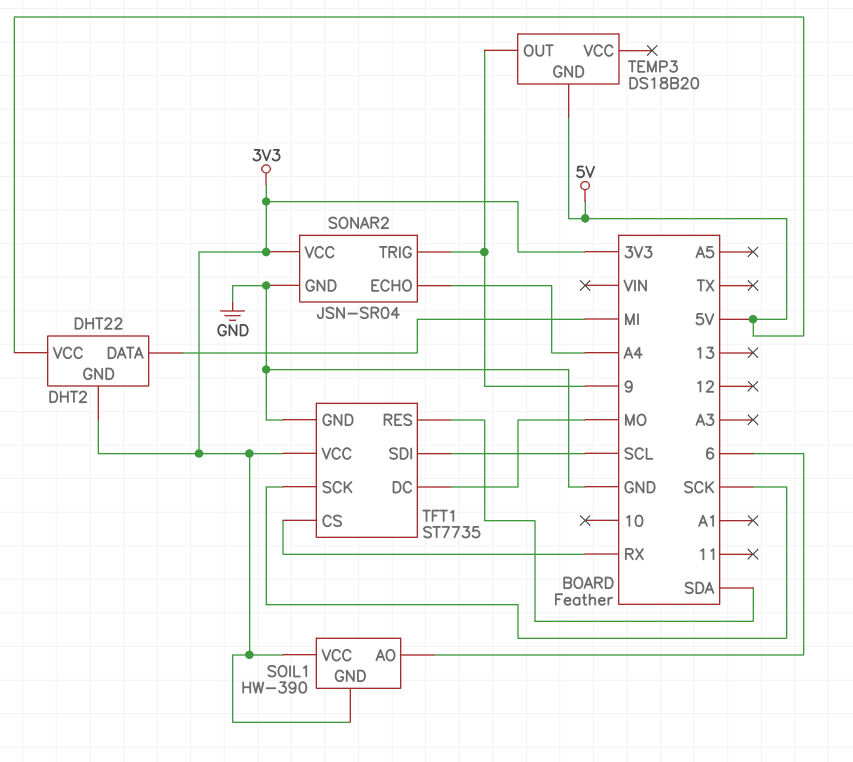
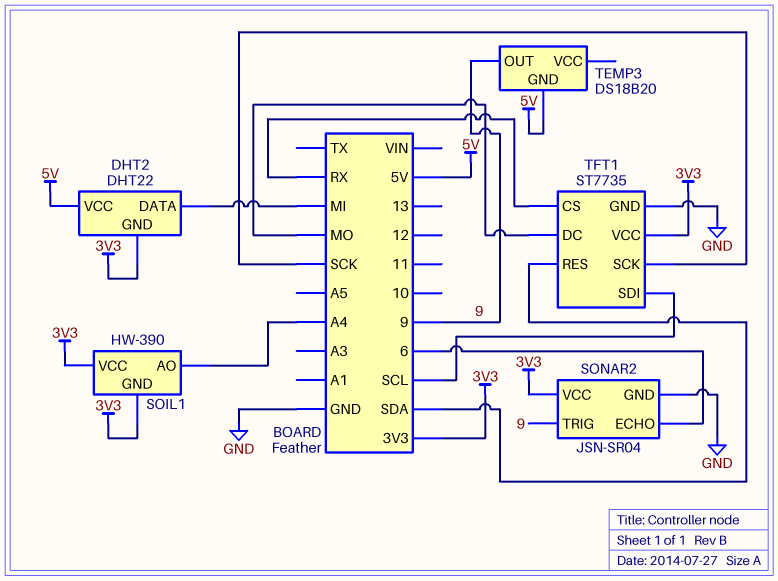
SOIL1 pin AO: 6 -> A4
SONAR2 pin ECHO: A4 -> 6

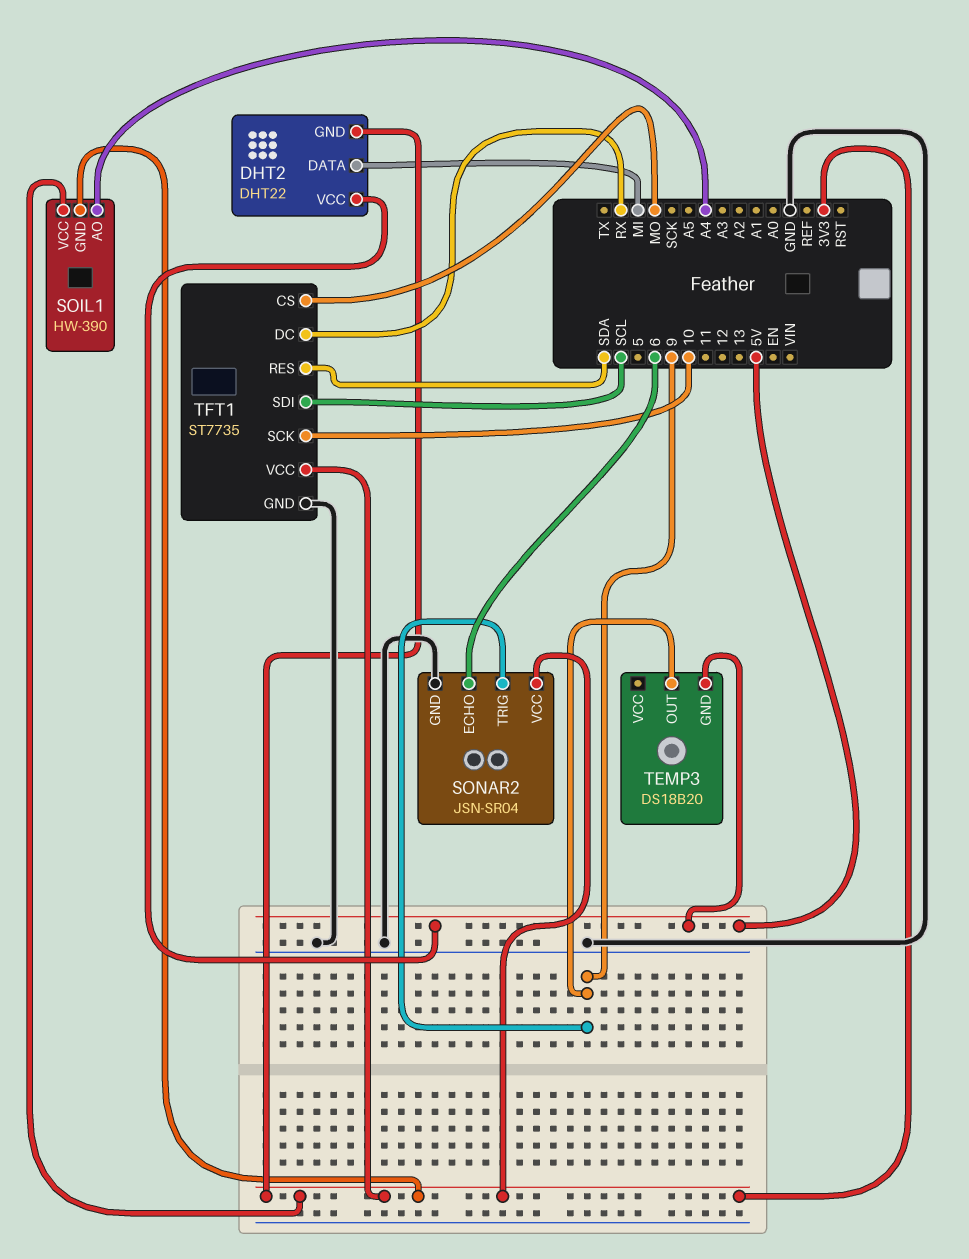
TFT1 pin CS: RX -> MO
TFT1 pin DC: MO -> RX
TFT1 pin SCK: SCK -> 10

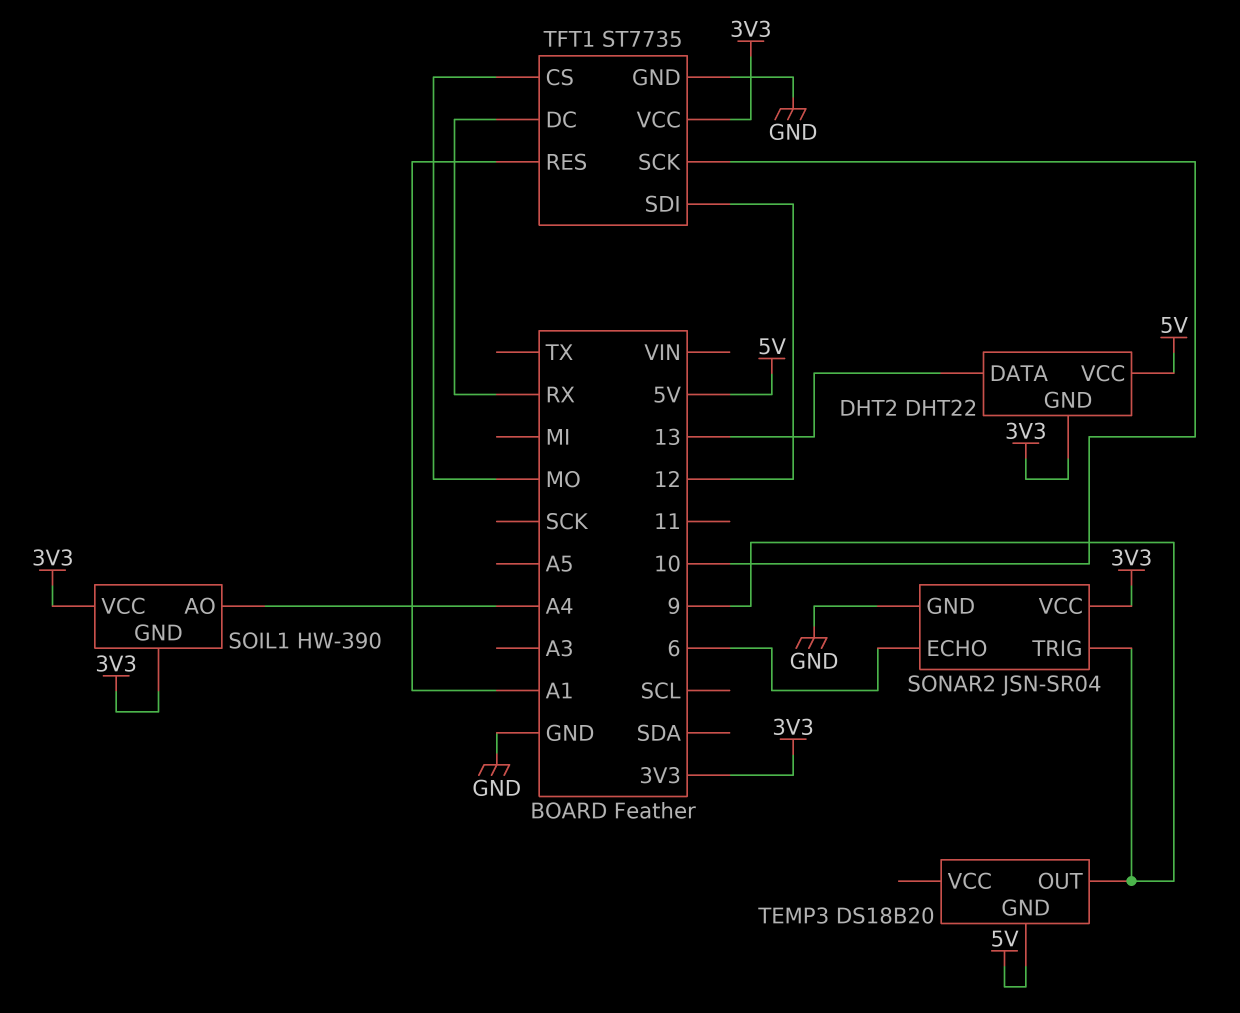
DHT2 pin DATA: MI -> 13
TFT1 pin RES: SDA -> A1
TFT1 pin SDI: SCL -> 12

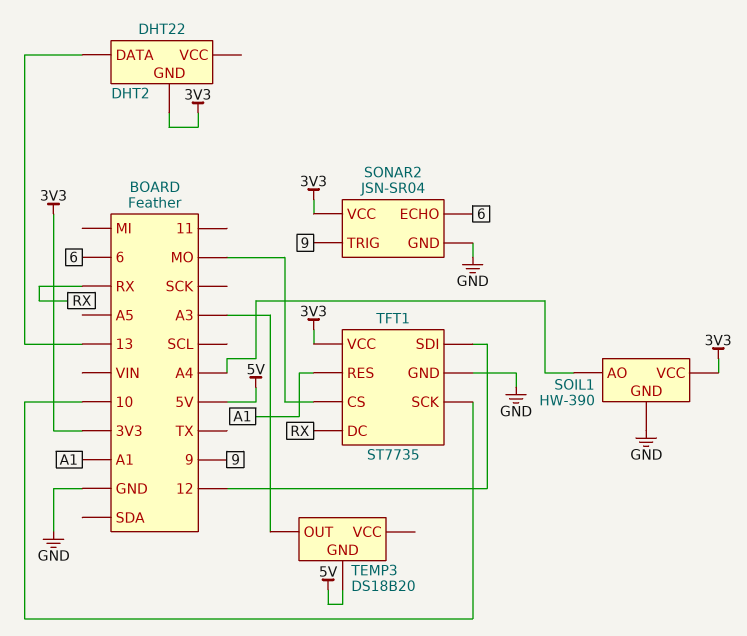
DHT2 pin VCC: 5V -> none
SOIL1 pin GND: 3V3 -> GND
TEMP3 pin OUT: 9 -> A3

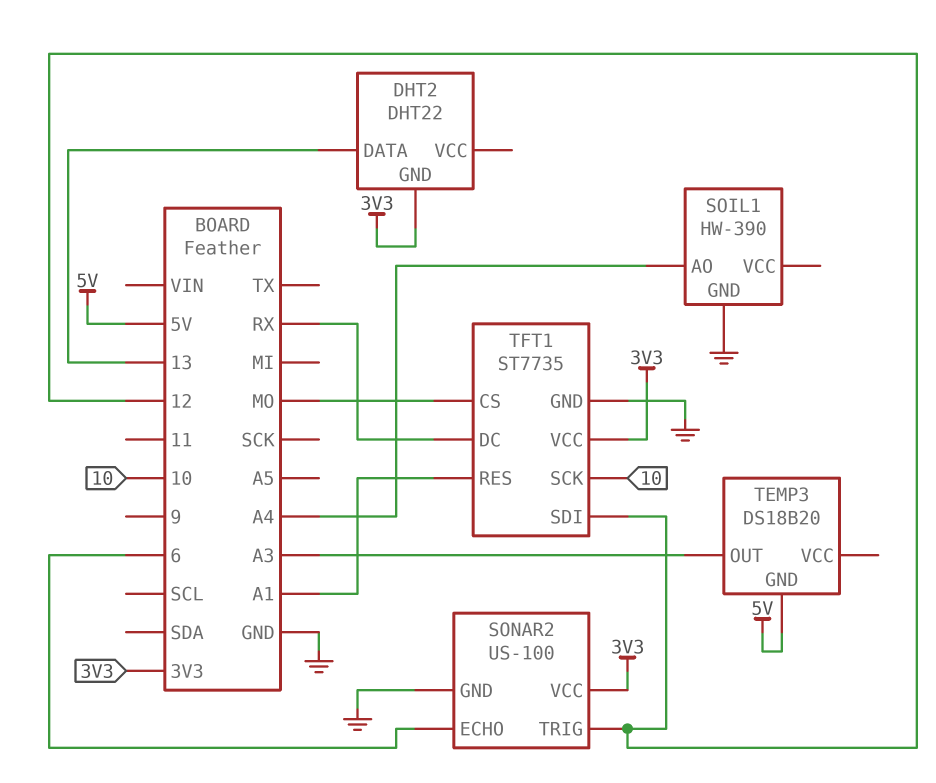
SOIL1 pin VCC: 3V3 -> none
SONAR2: JSN-SR04 -> US-100
SONAR2 pin TRIG: 9 -> 12

